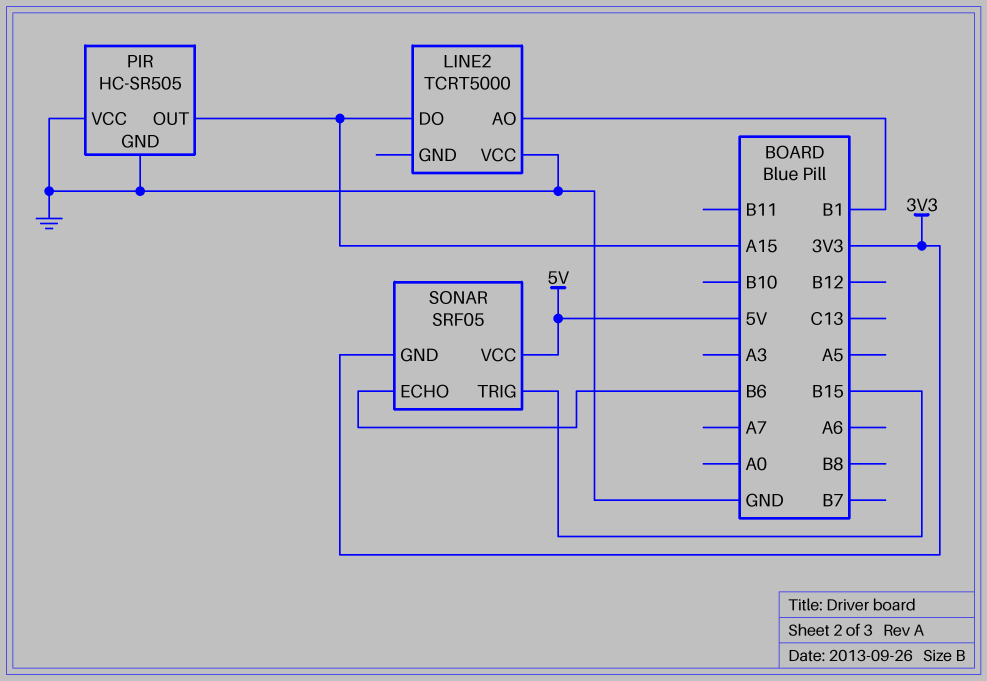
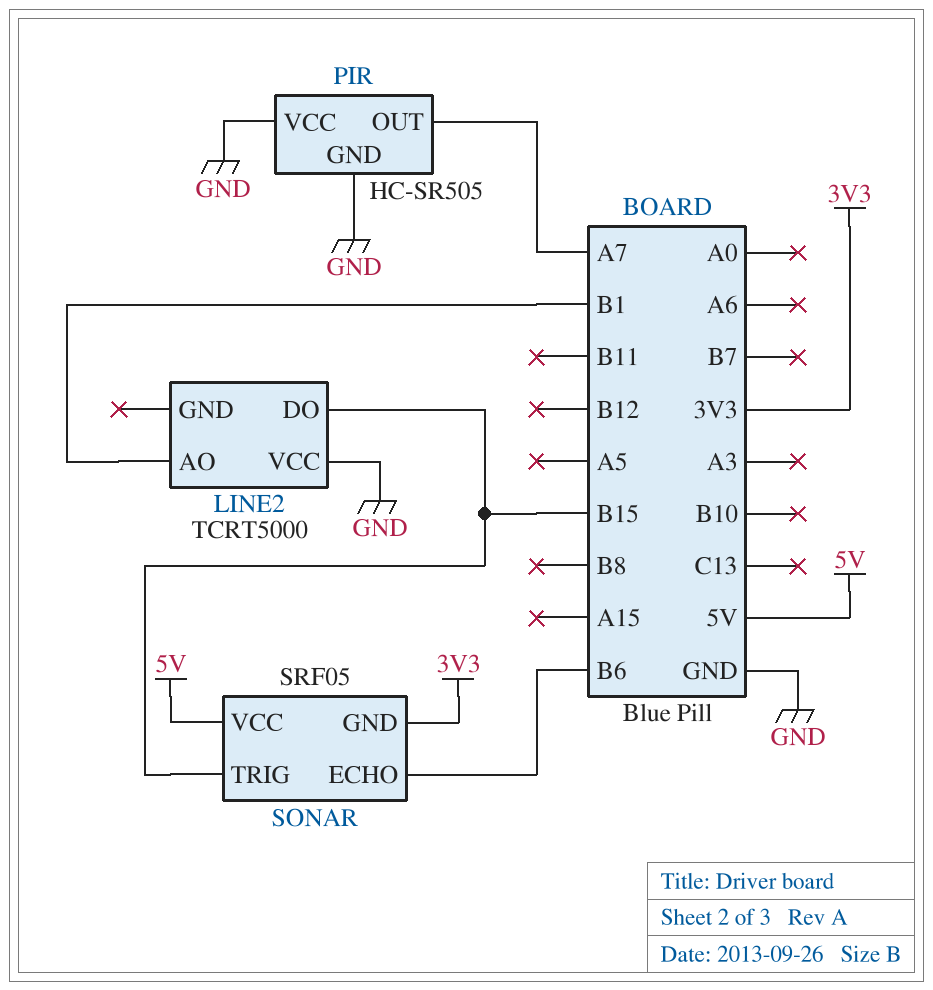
LINE2 pin DO: A15 -> B15
PIR pin OUT: A15 -> A7

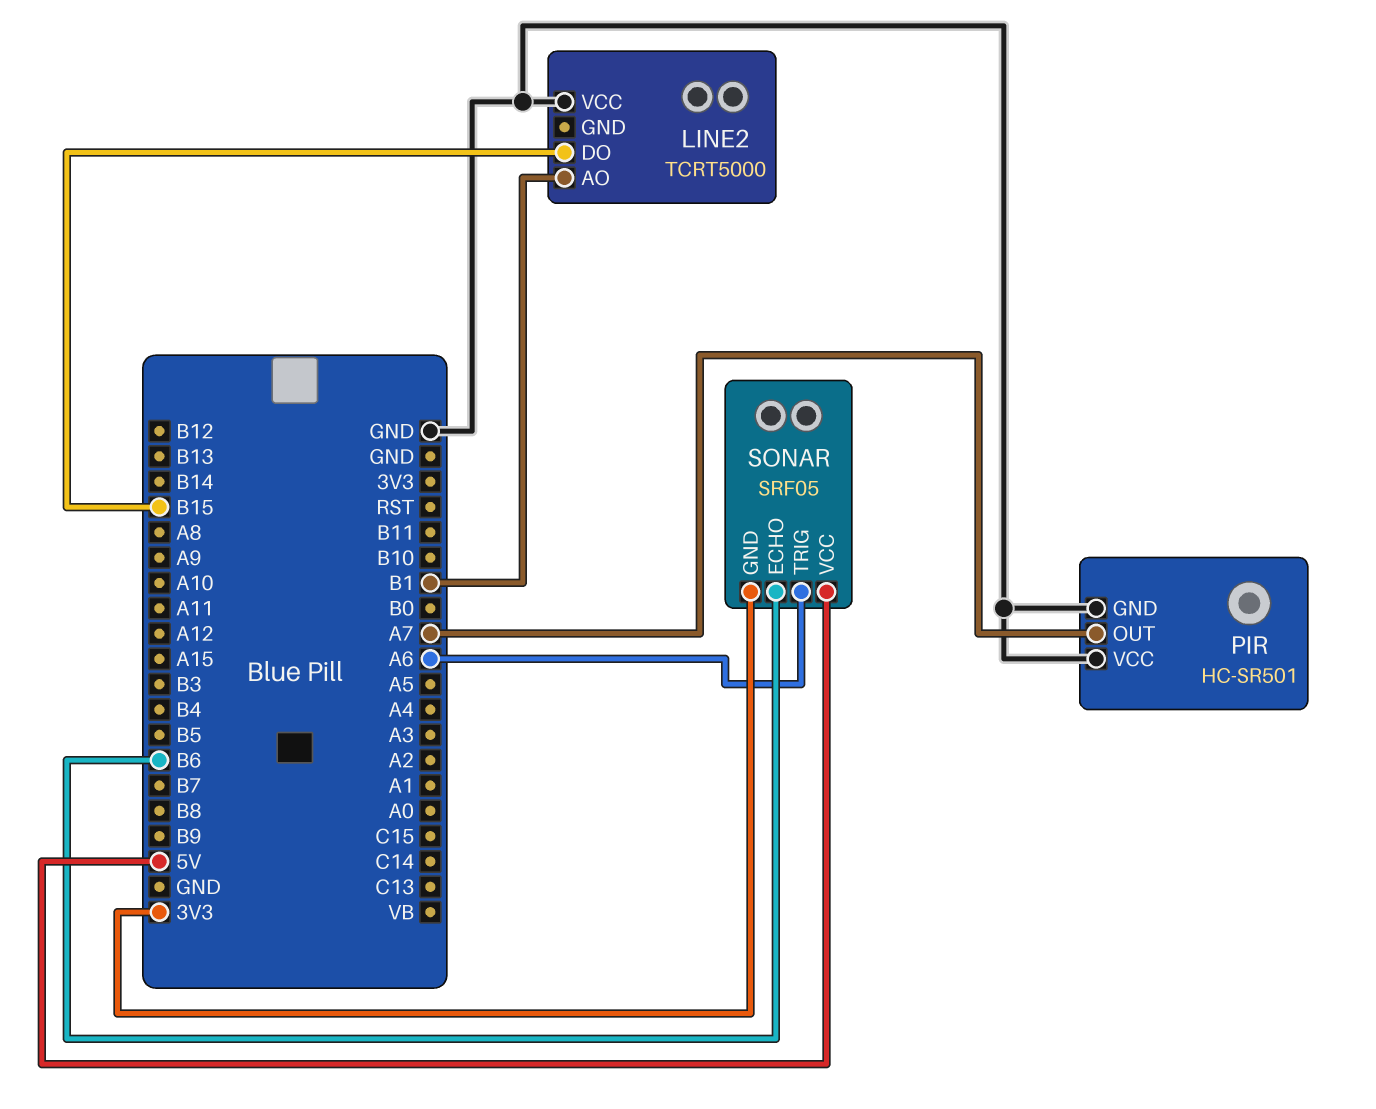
PIR: HC-SR505 -> HC-SR501
SONAR pin TRIG: B15 -> A6

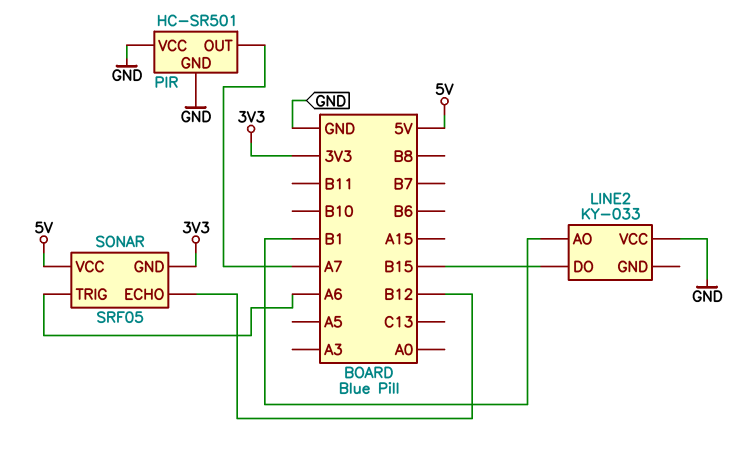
LINE2: TCRT5000 -> KY-033
SONAR pin ECHO: B6 -> B12

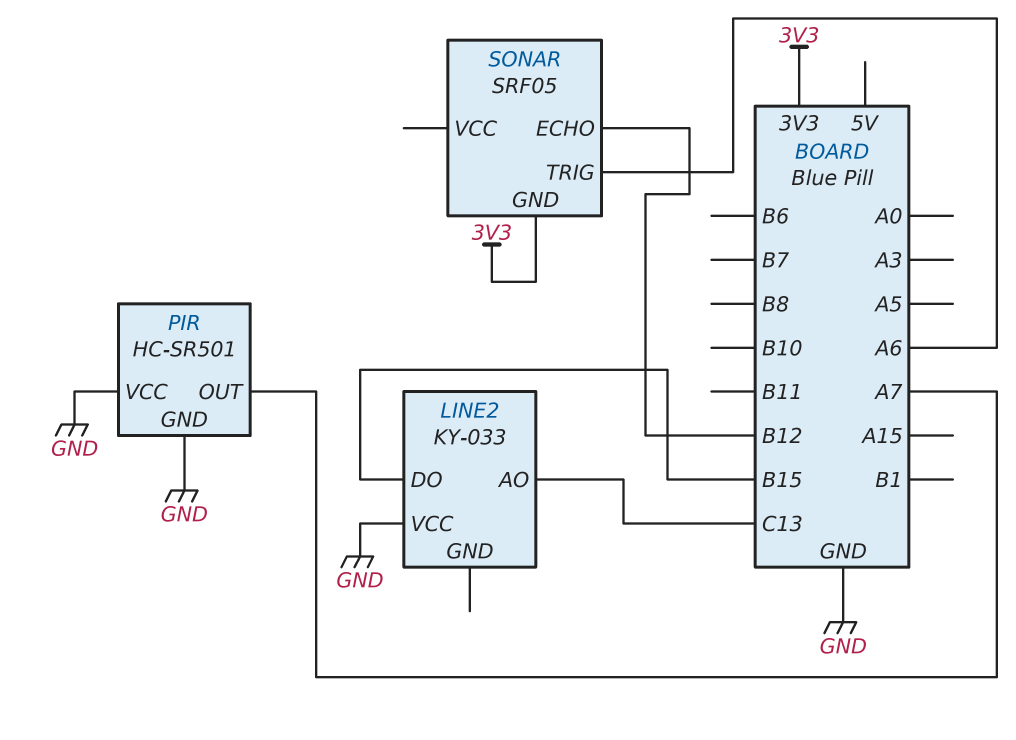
LINE2 pin AO: B1 -> C13
SONAR pin VCC: 5V -> none

